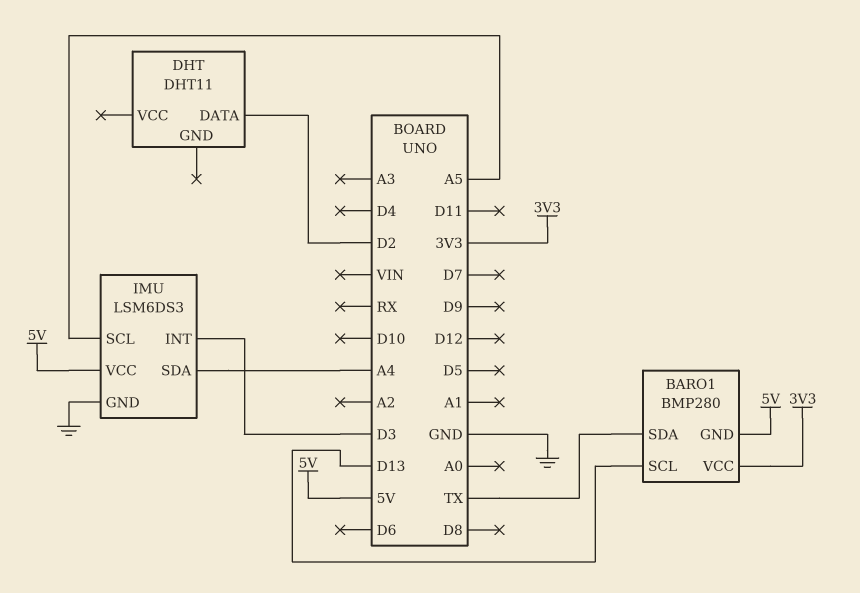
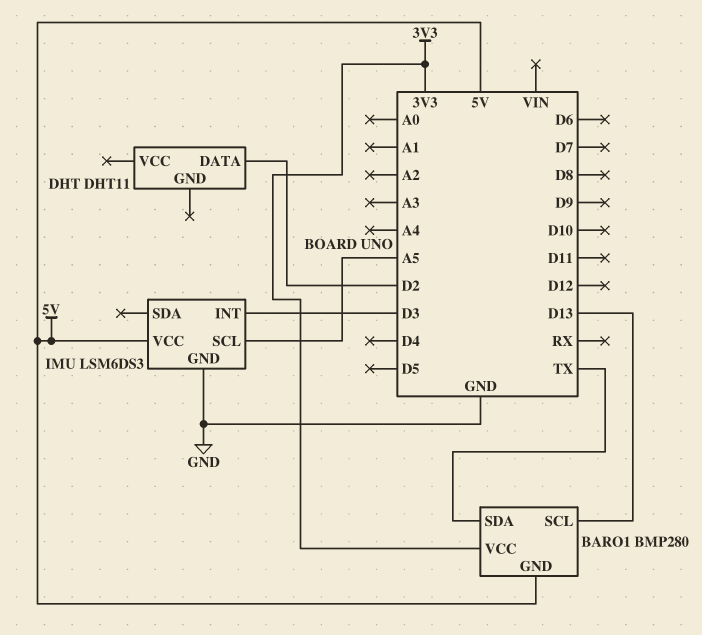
IMU pin SDA: A4 -> none

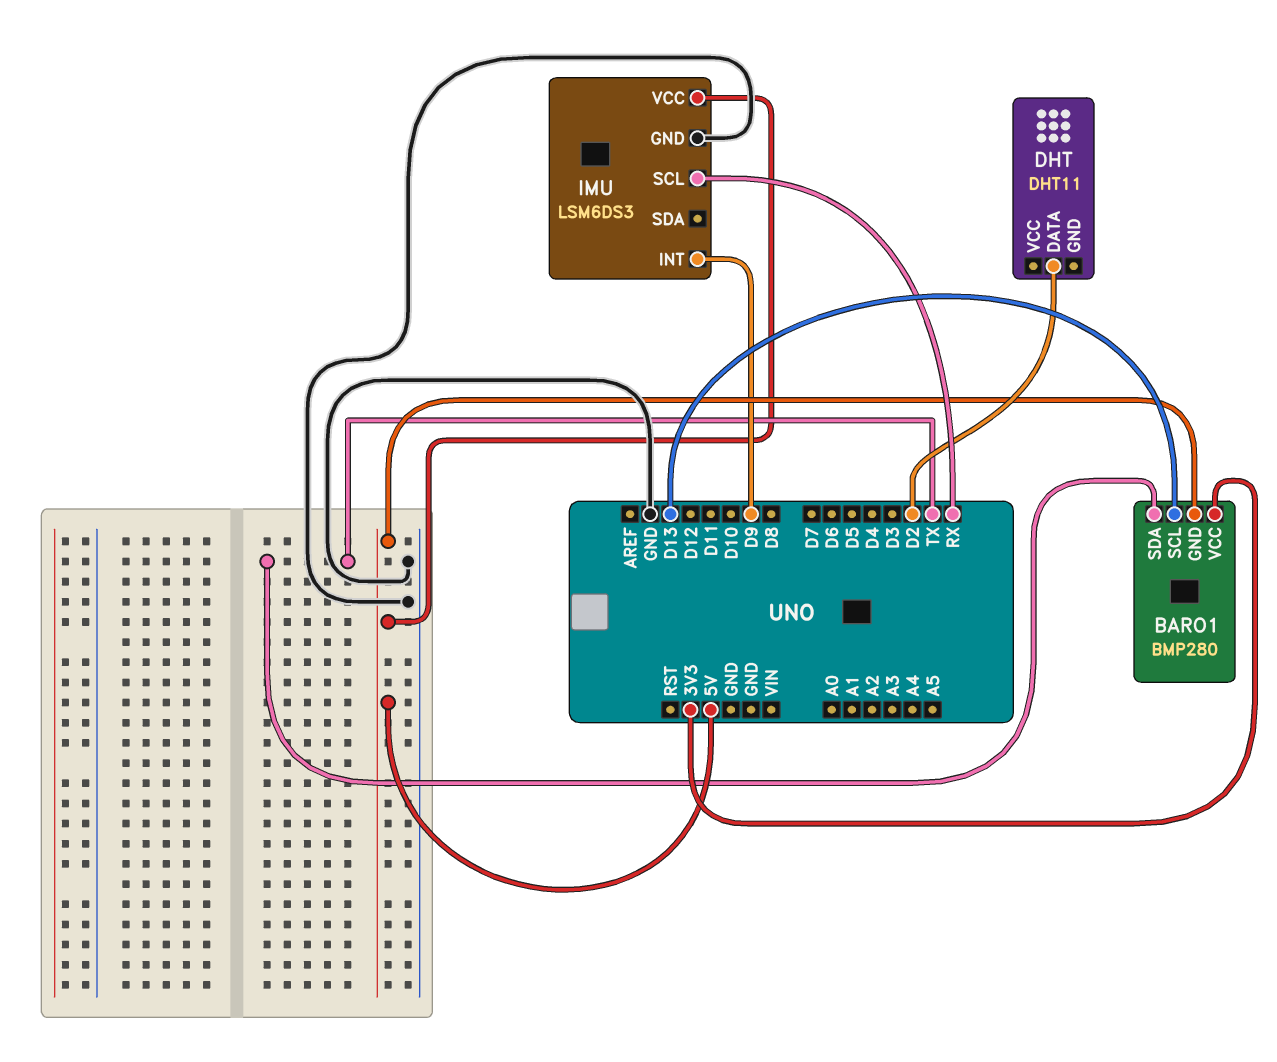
IMU pin INT: D3 -> D9
IMU pin SCL: A5 -> RX

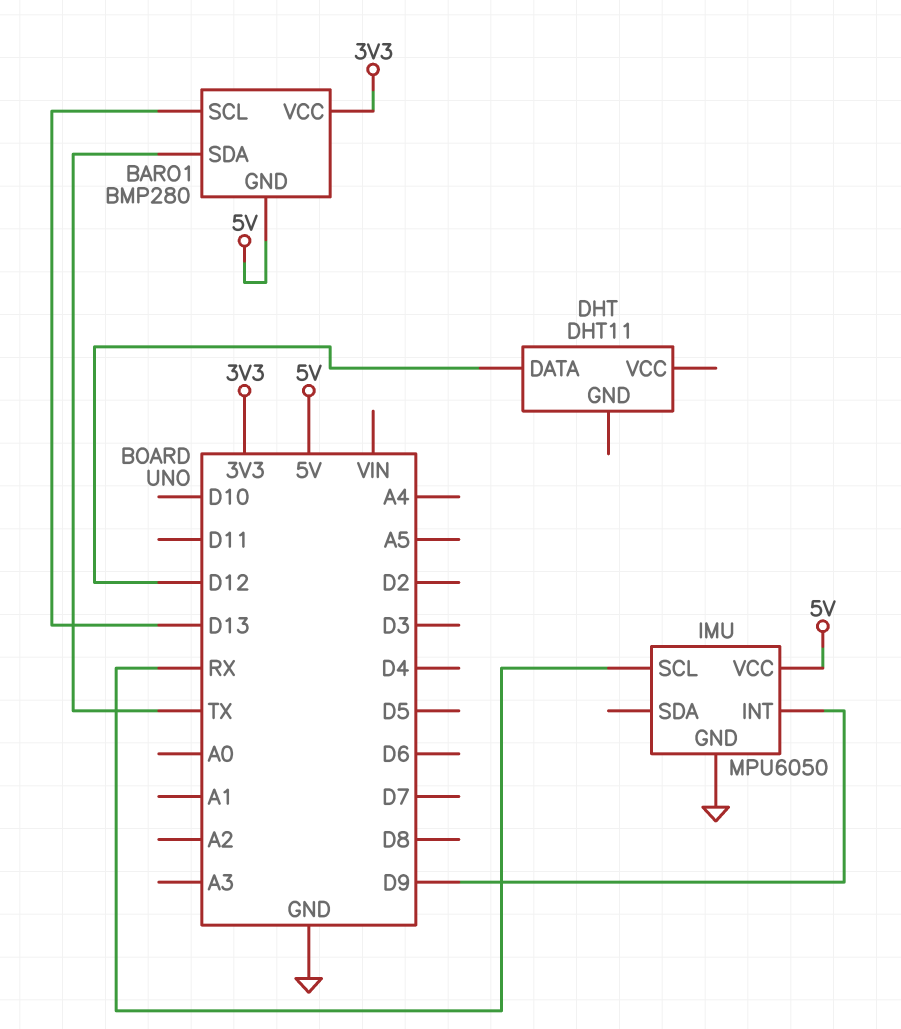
DHT pin DATA: D2 -> D12
IMU: LSM6DS3 -> MPU6050

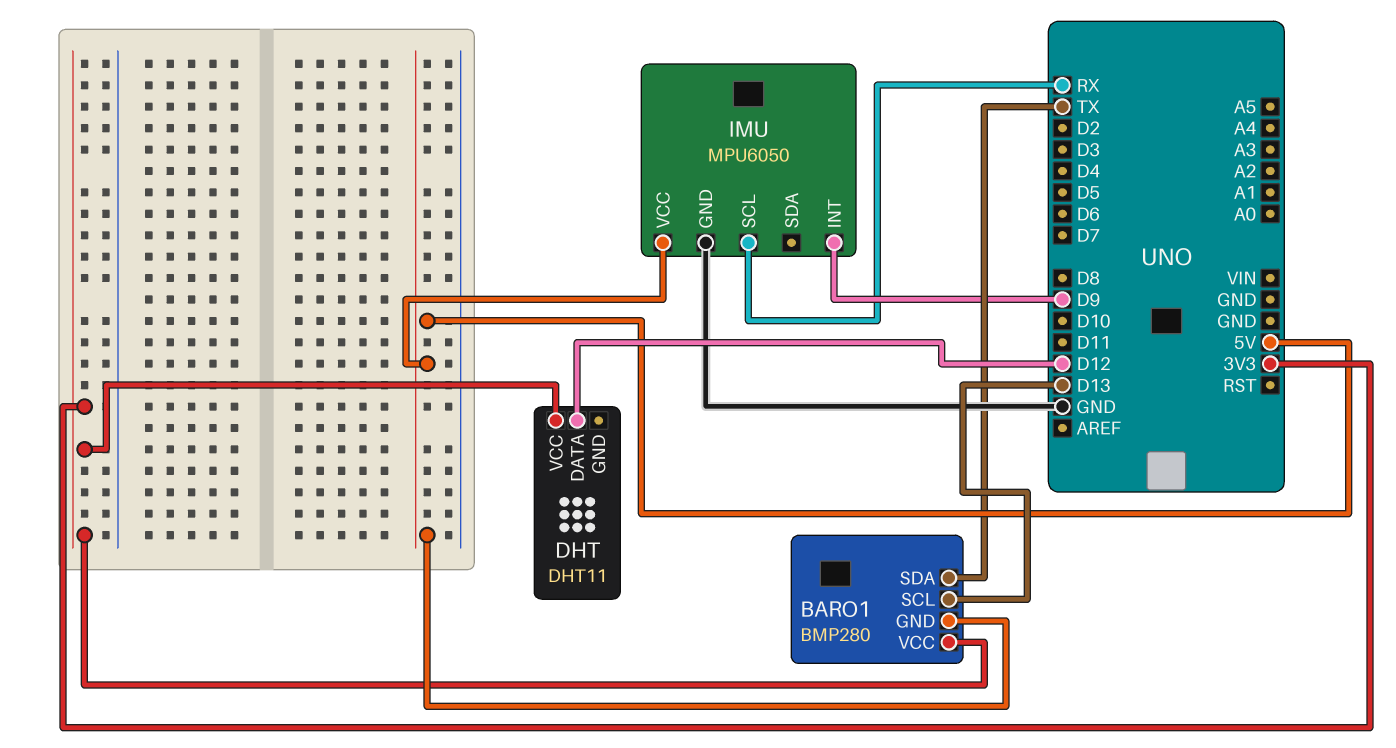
DHT pin VCC: none -> 3V3

